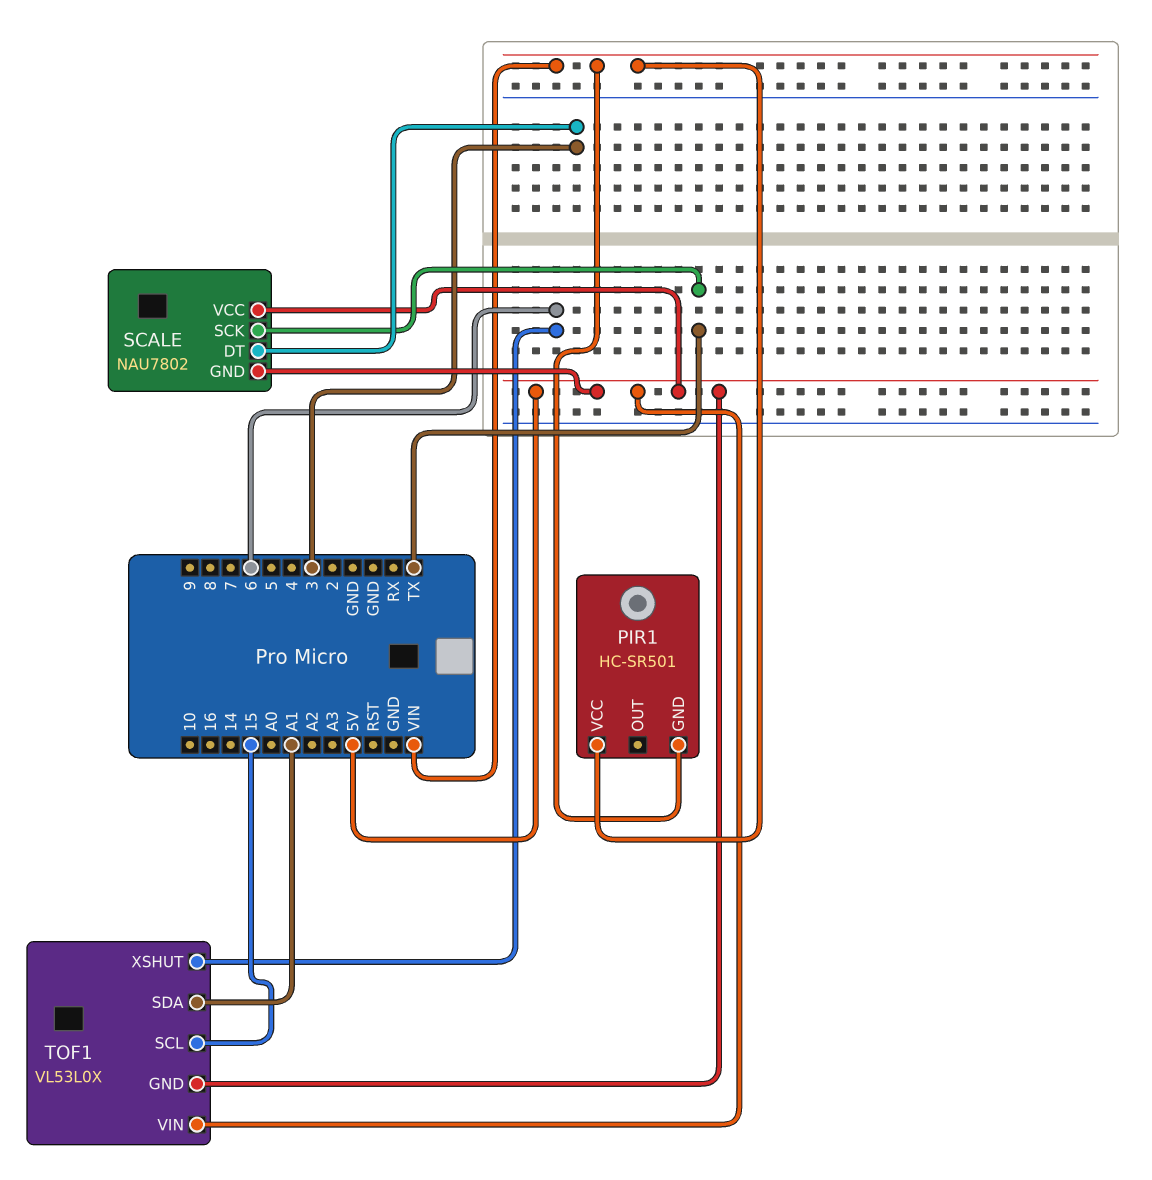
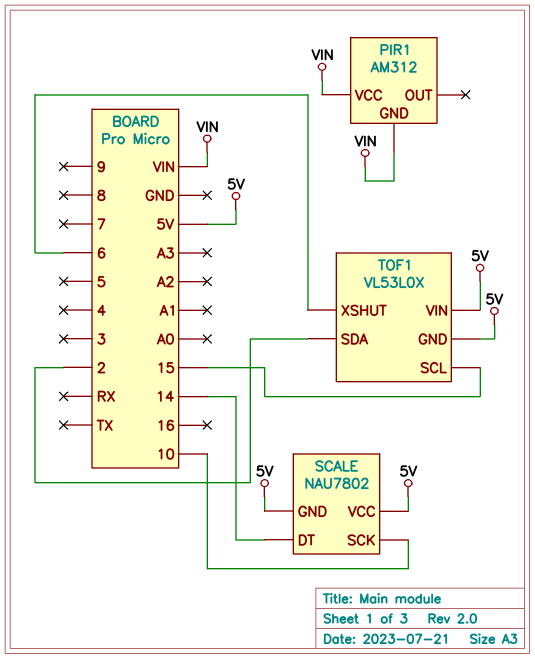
PIR1: HC-SR501 -> AM312
SCALE pin DT: 3 -> 14
SCALE pin SCK: TX -> 10
TOF1 pin SDA: A1 -> 2

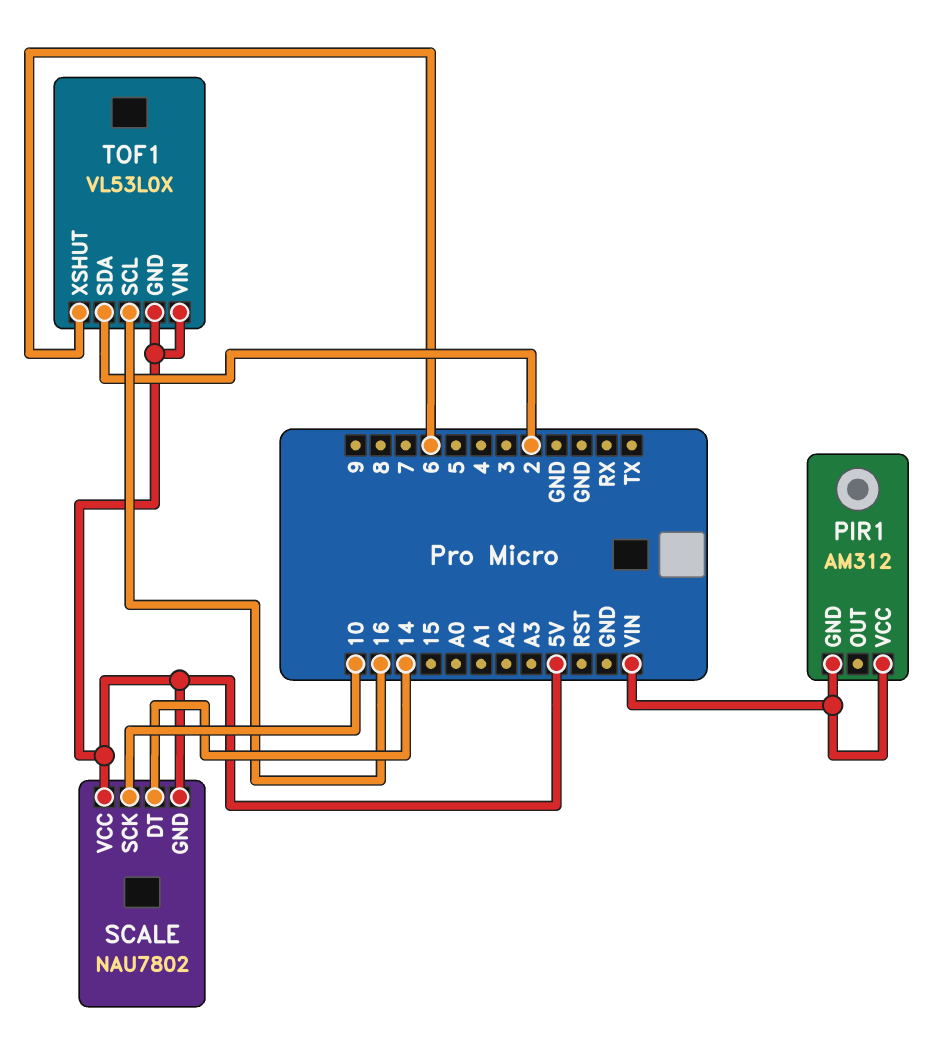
TOF1 pin SCL: 15 -> 16

